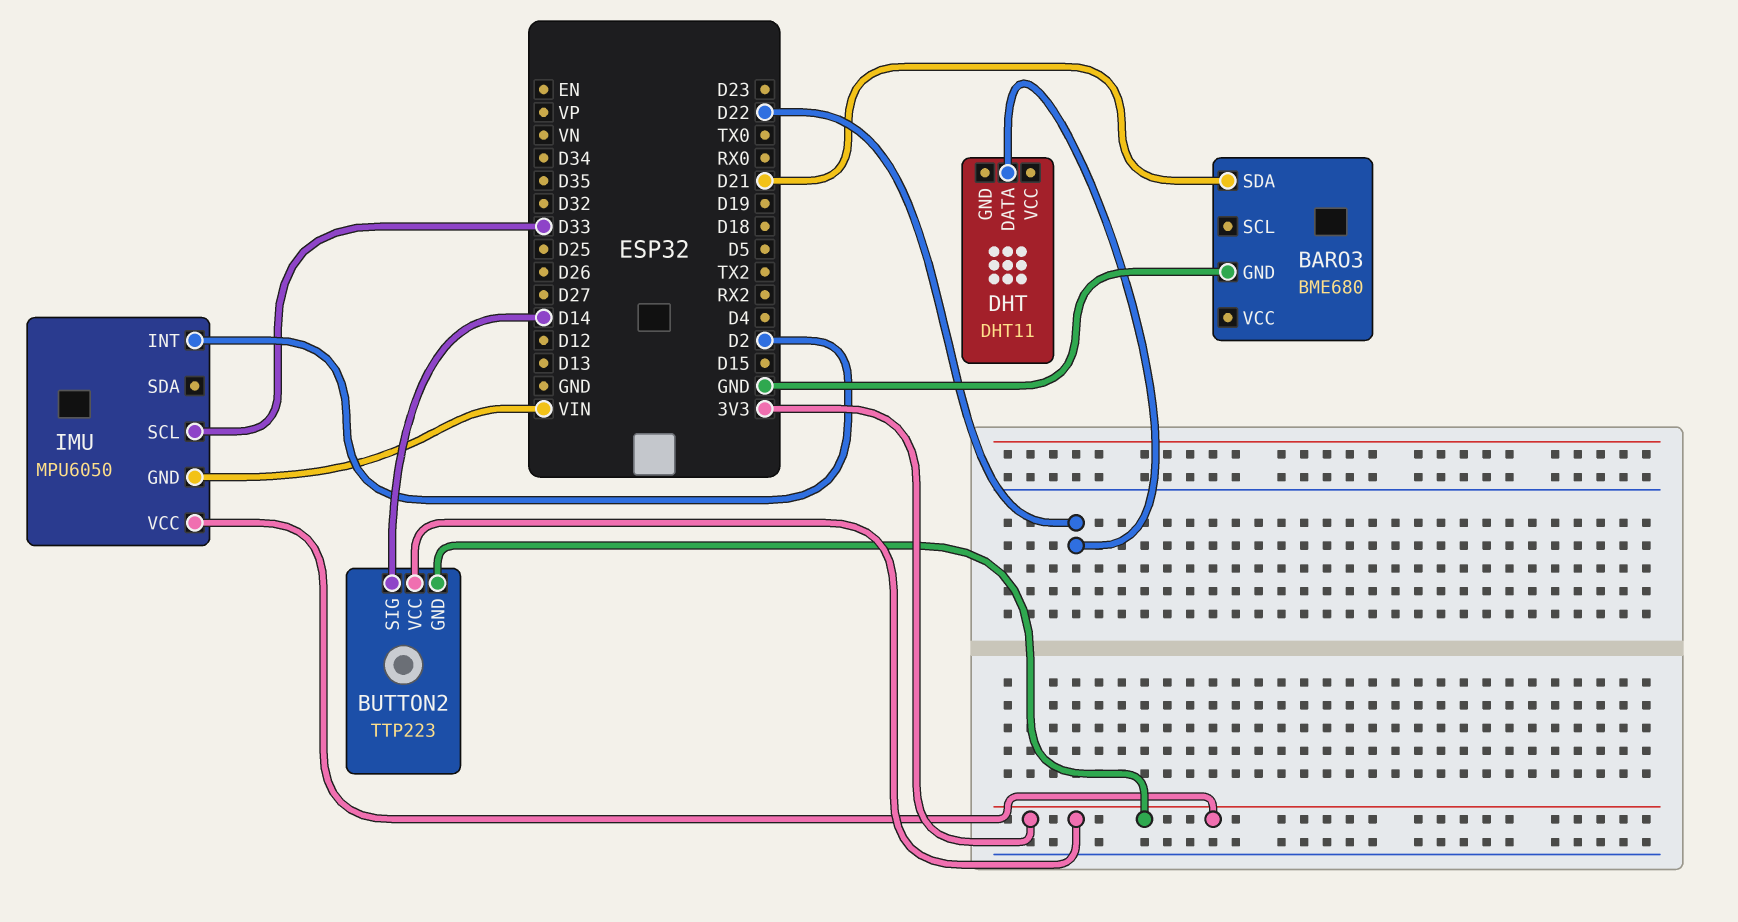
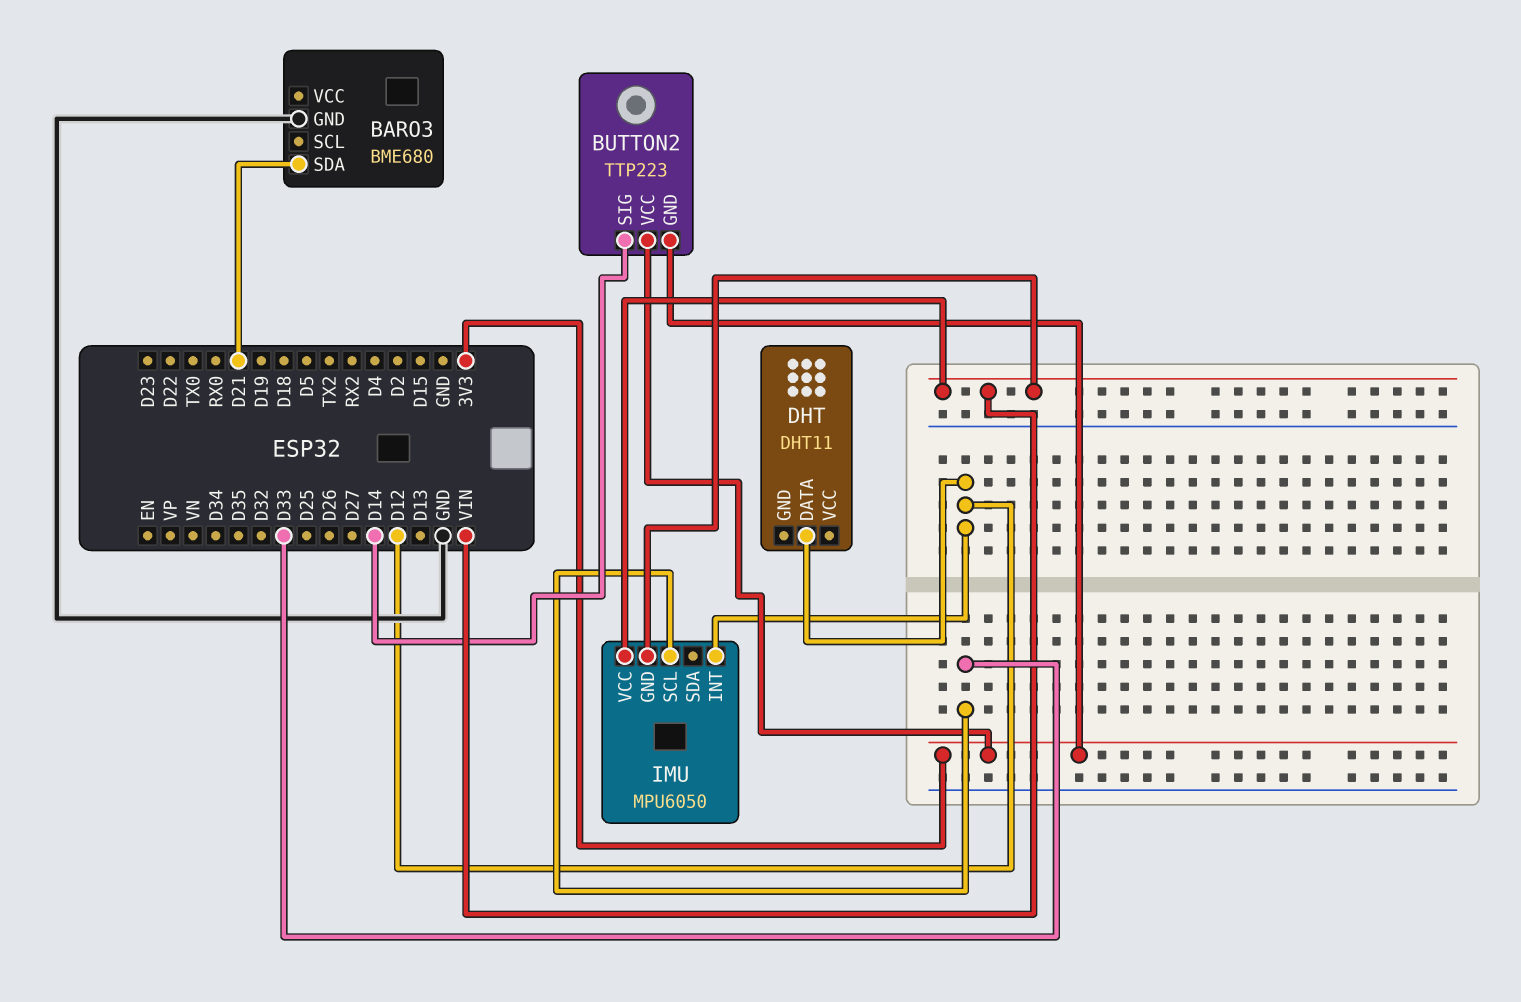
DHT pin DATA: D22 -> D12
IMU pin INT: D2 -> D12
IMU pin VCC: 3V3 -> VIN

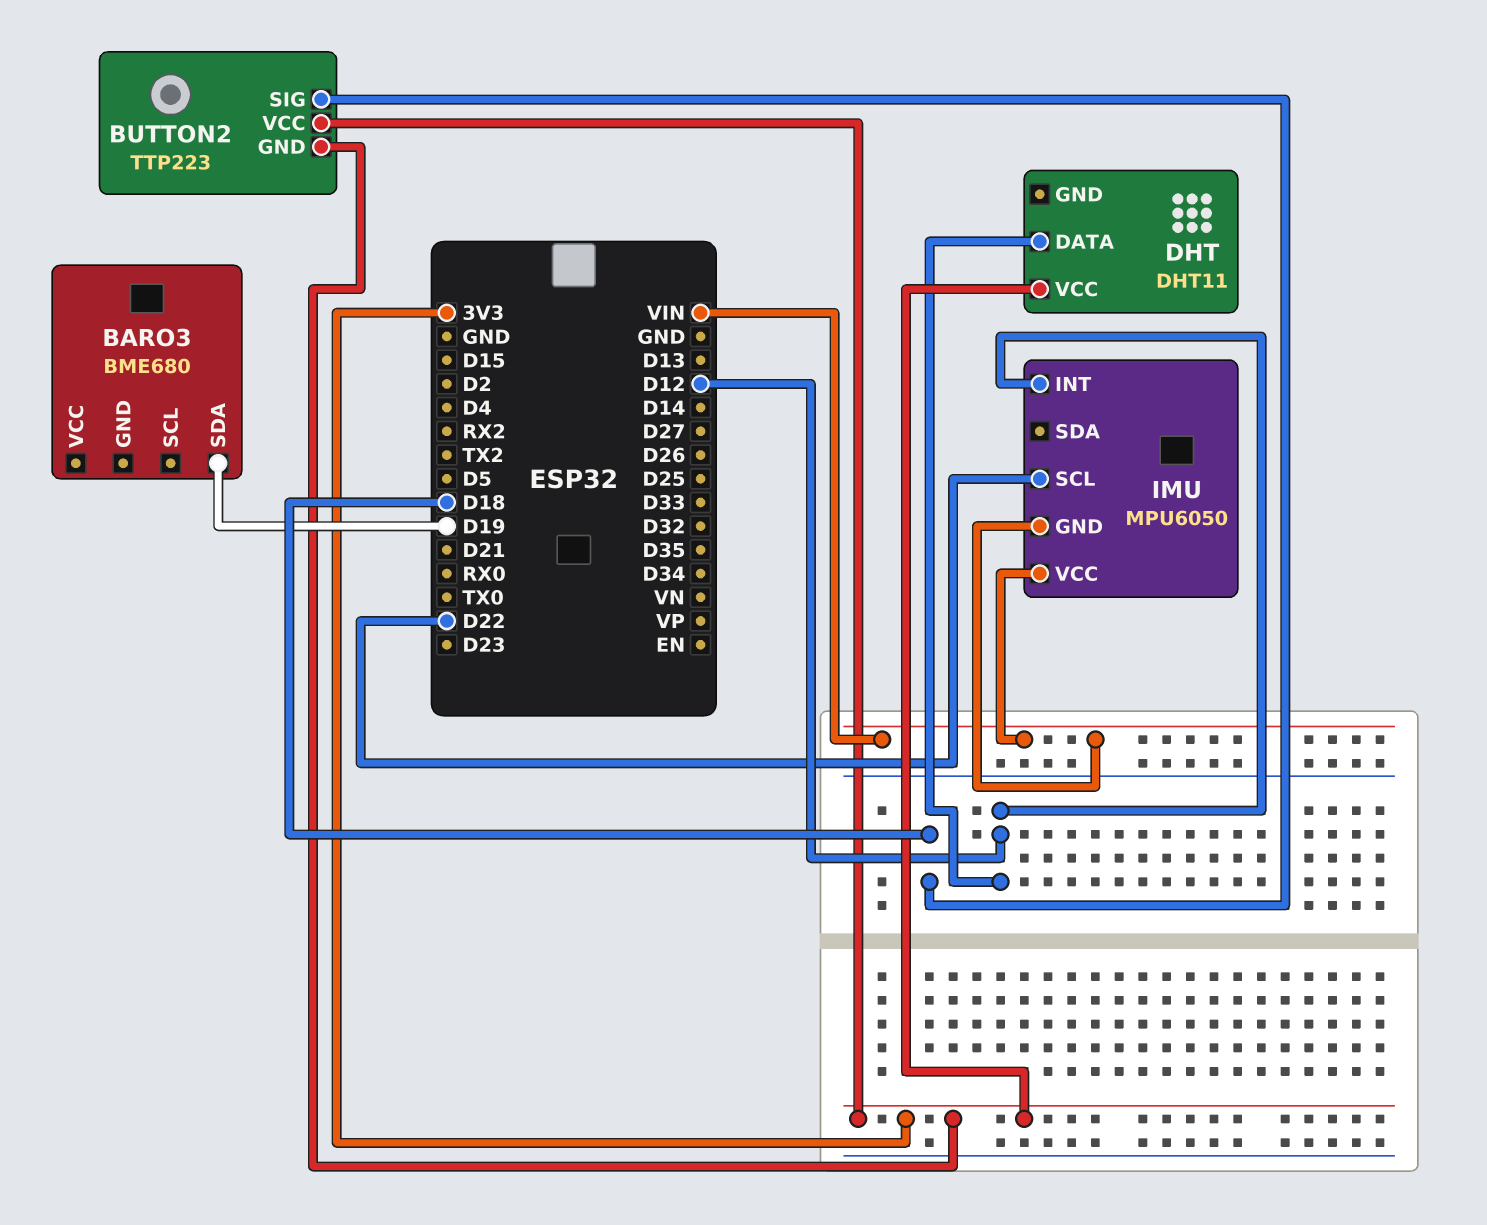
BARO3 pin GND: GND -> none
BARO3 pin SDA: D21 -> D19
BUTTON2 pin SIG: D14 -> D18
DHT pin VCC: none -> 3V3
IMU pin SCL: D33 -> D22

